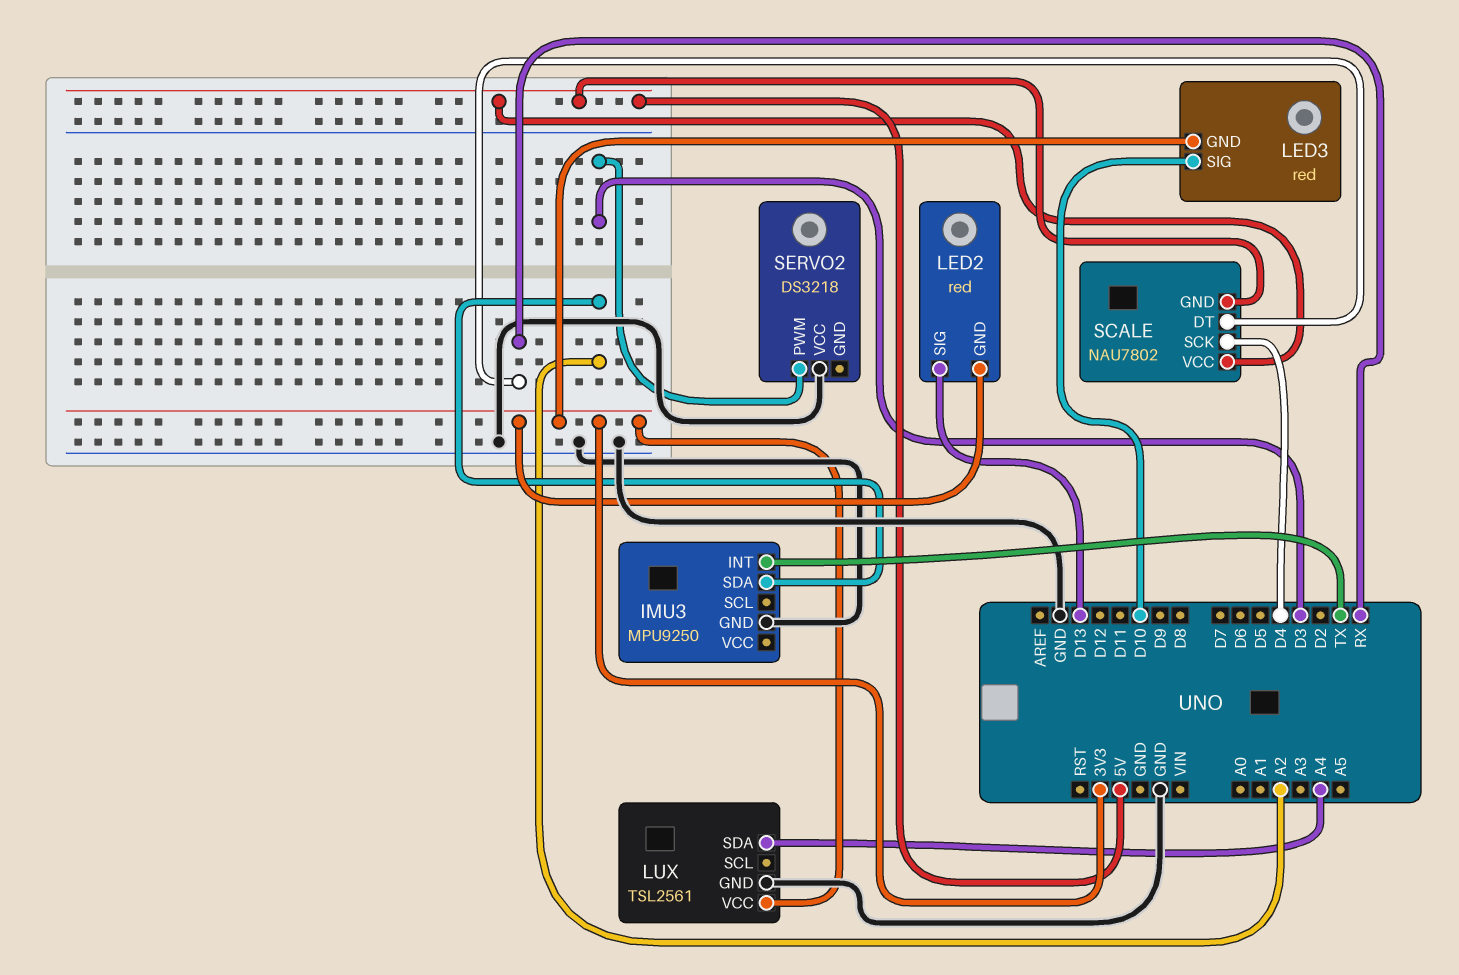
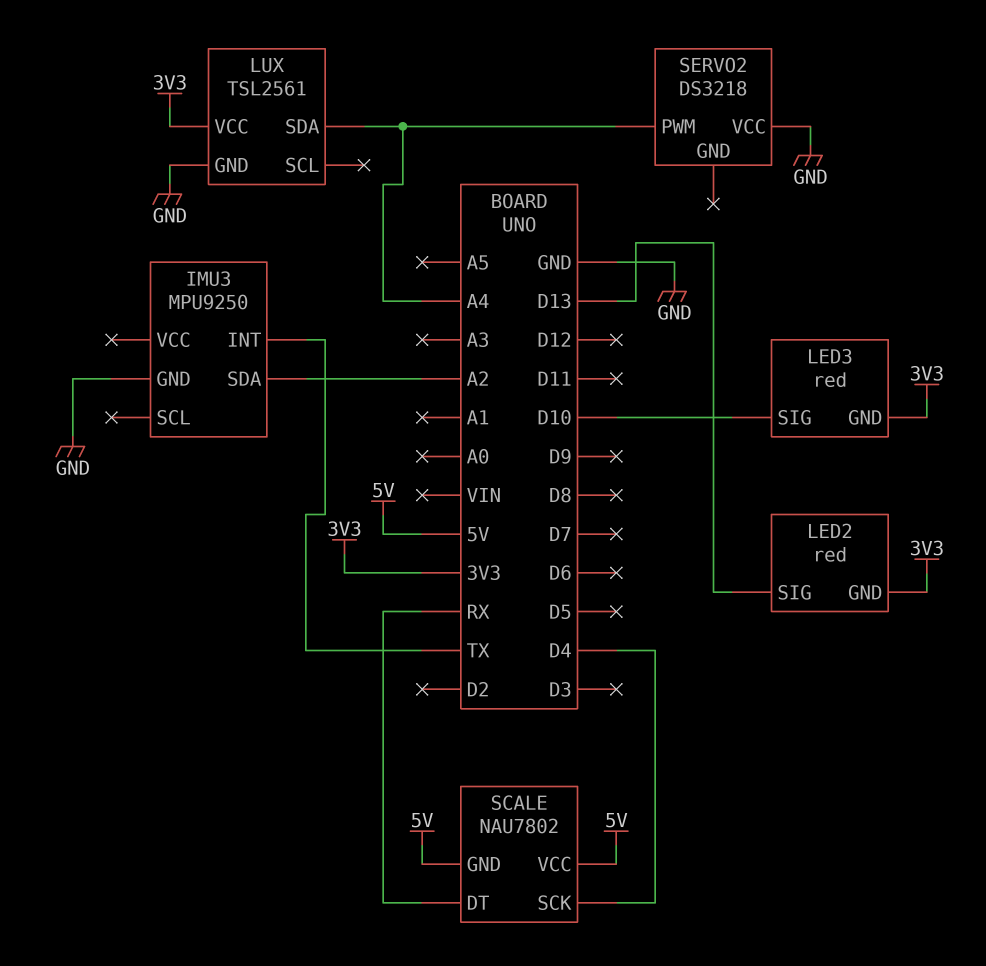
SERVO2 pin PWM: D3 -> A4

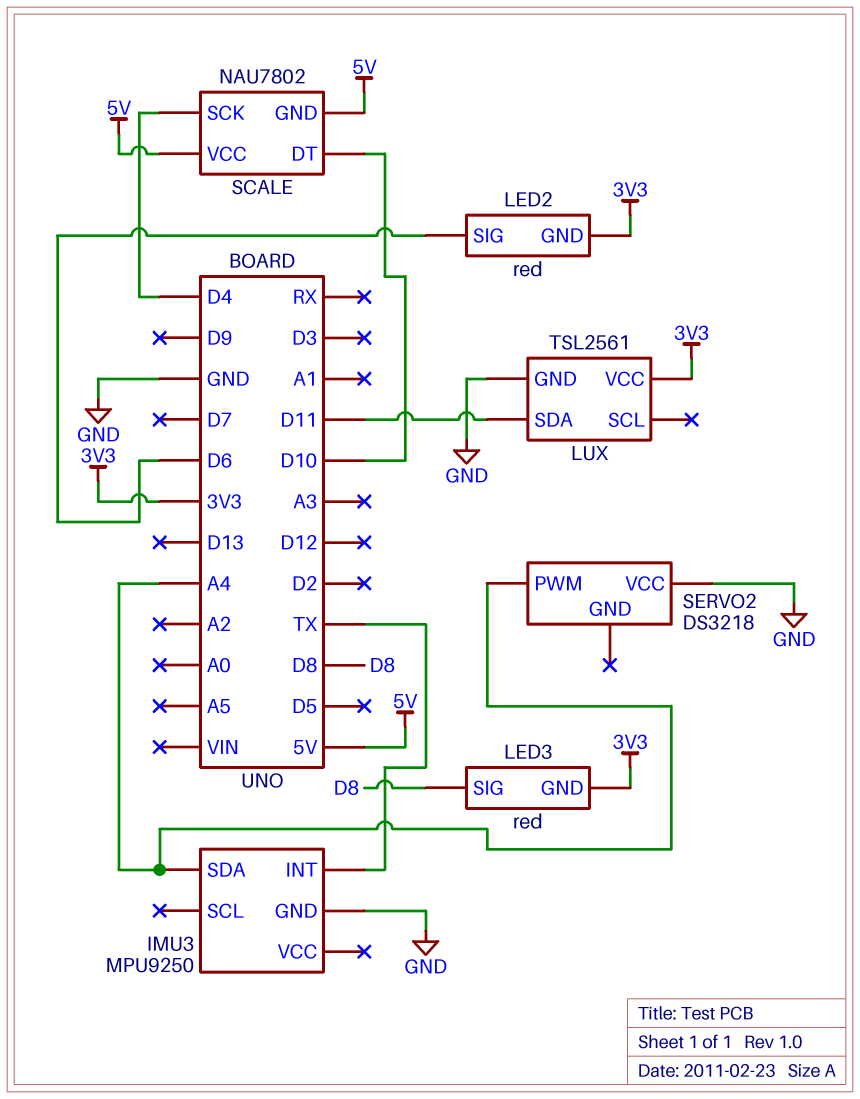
IMU3 pin SDA: A2 -> A4
LED2 pin SIG: D13 -> D6
LED3 pin SIG: D10 -> D8
LUX pin SDA: A4 -> D11
SCALE pin DT: RX -> D10

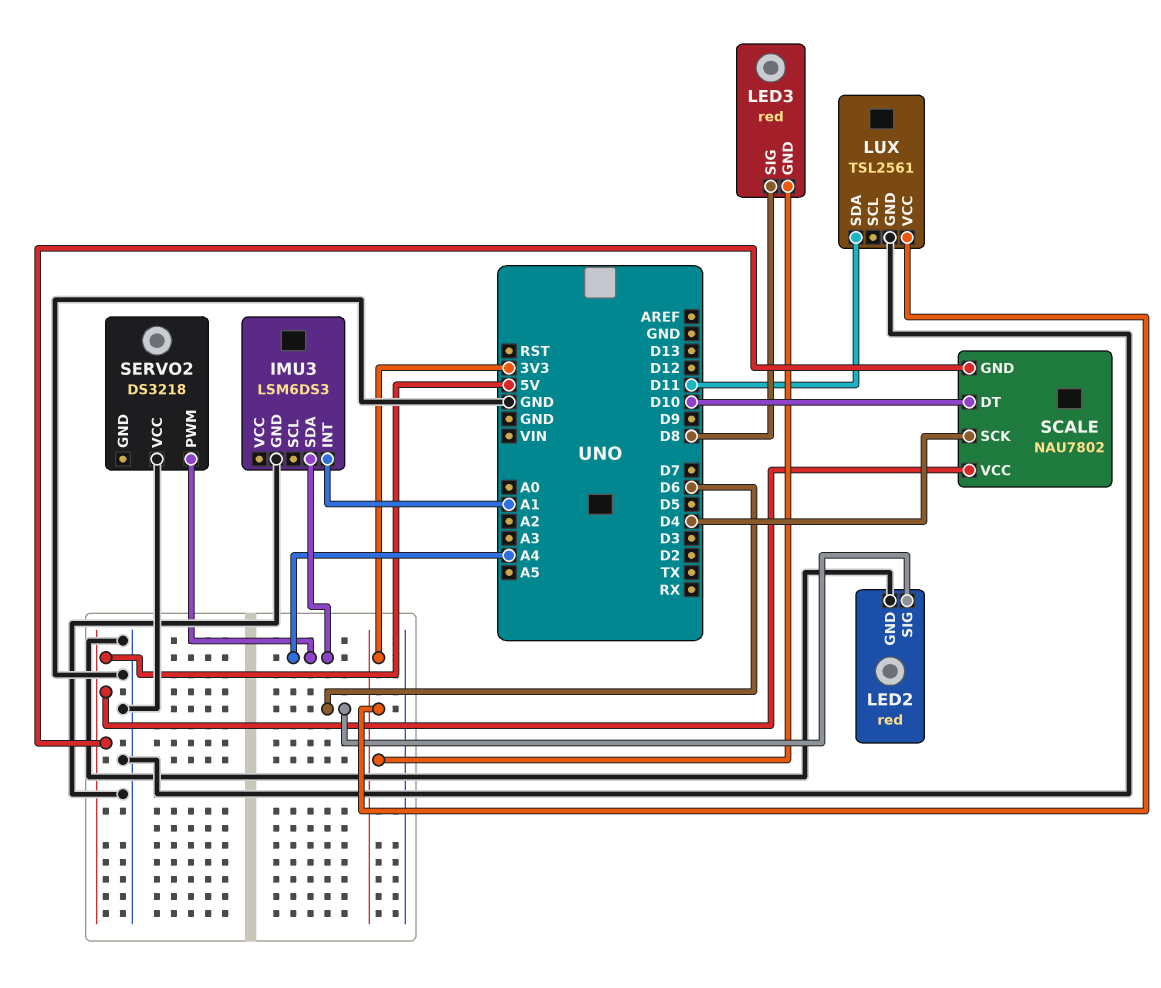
IMU3: MPU9250 -> LSM6DS3
IMU3 pin INT: TX -> A1
LED2 pin GND: 3V3 -> GND

